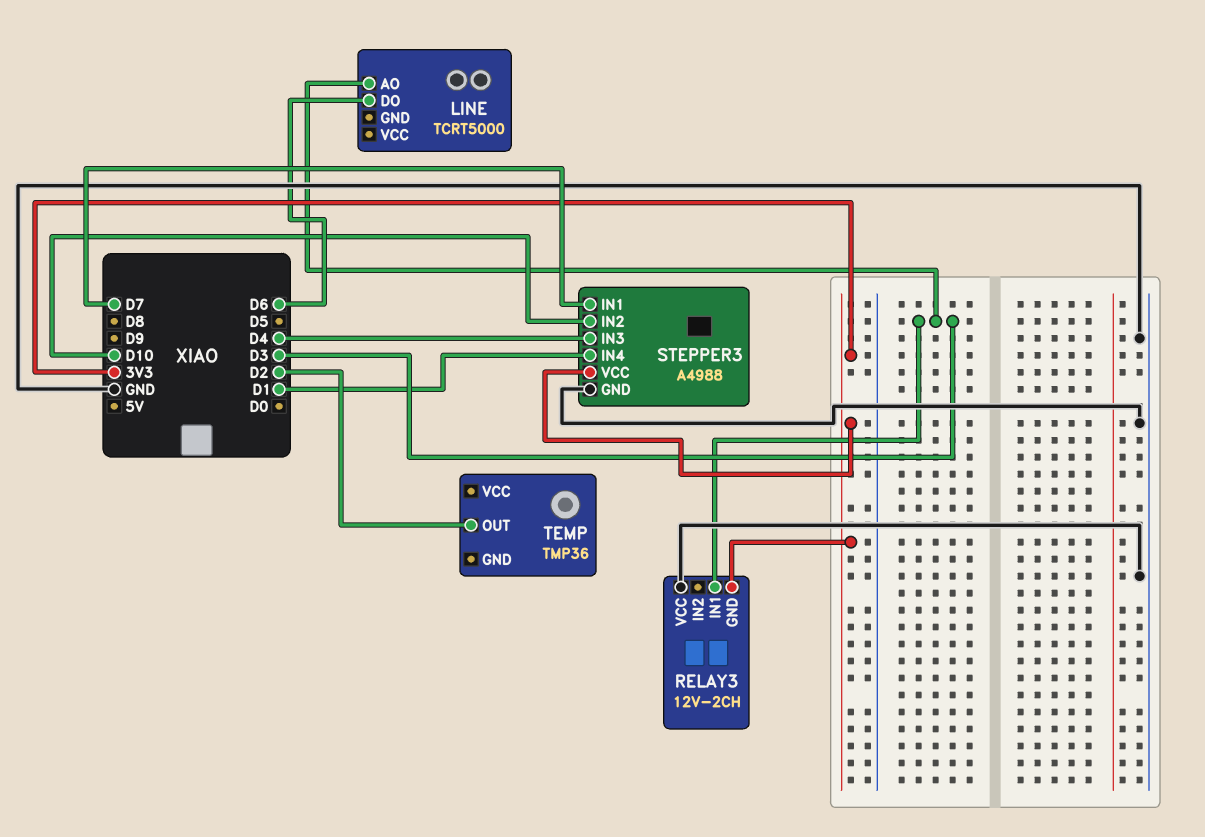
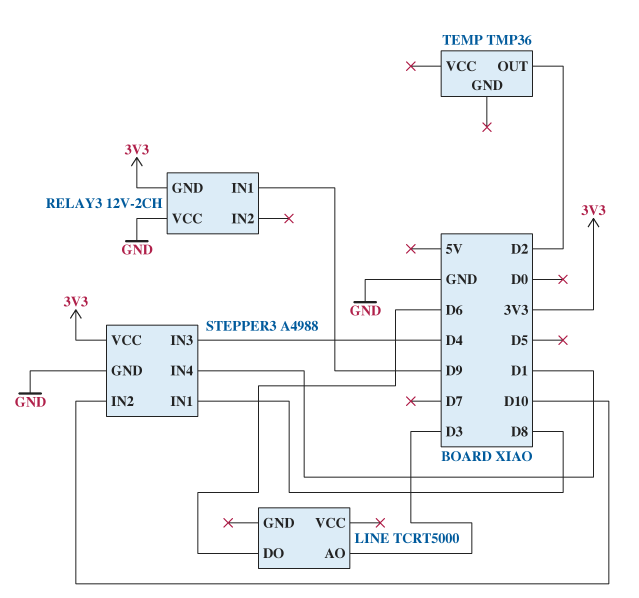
RELAY3 pin IN1: D3 -> D9
STEPPER3 pin IN1: D7 -> D8

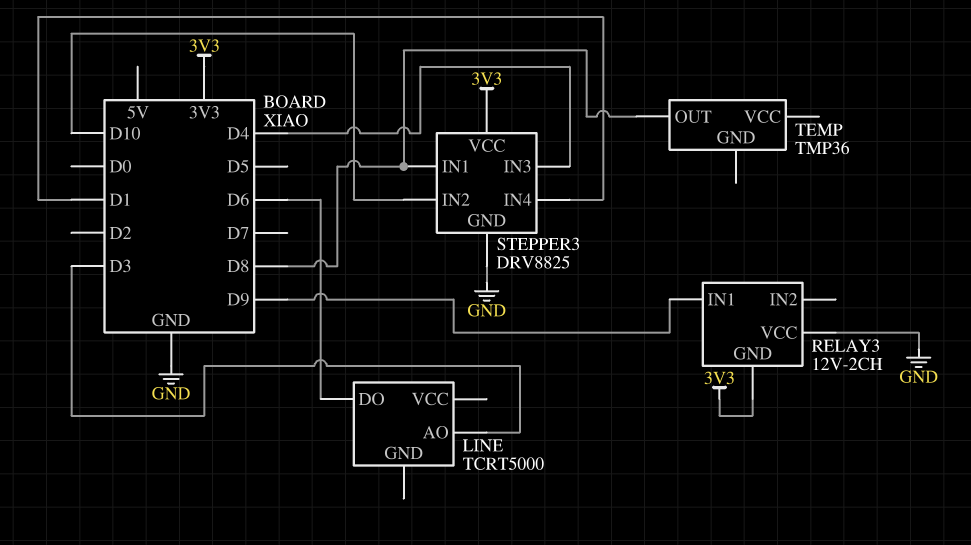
STEPPER3: A4988 -> DRV8825
TEMP pin OUT: D2 -> D8

